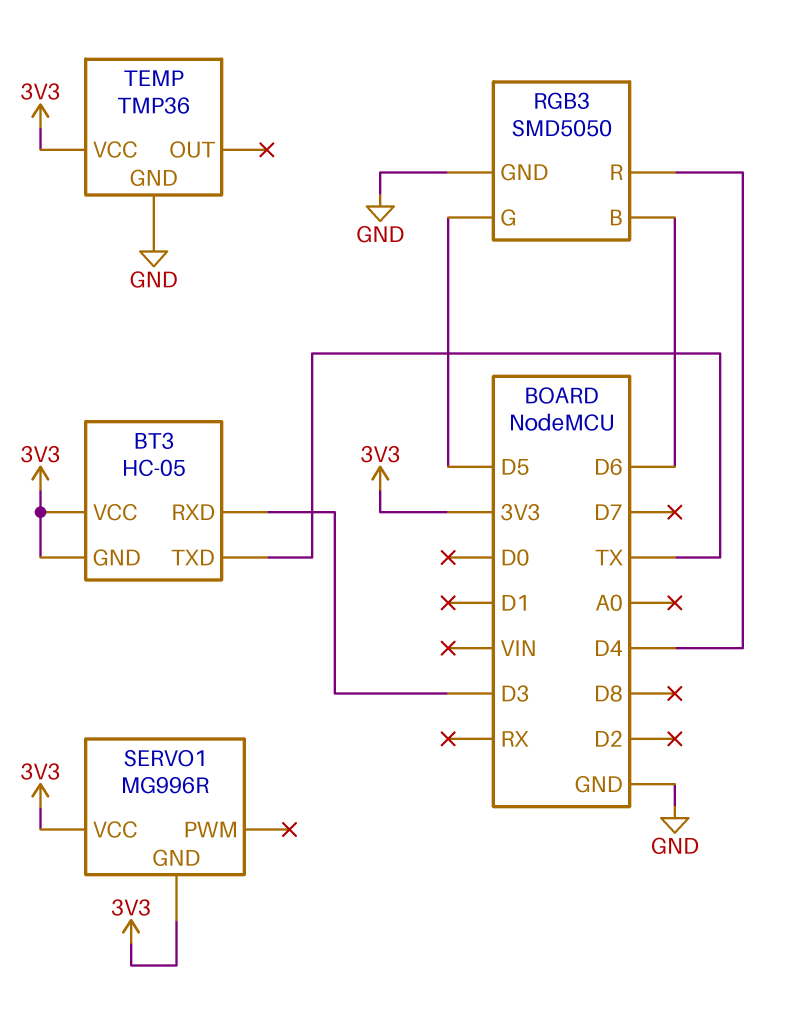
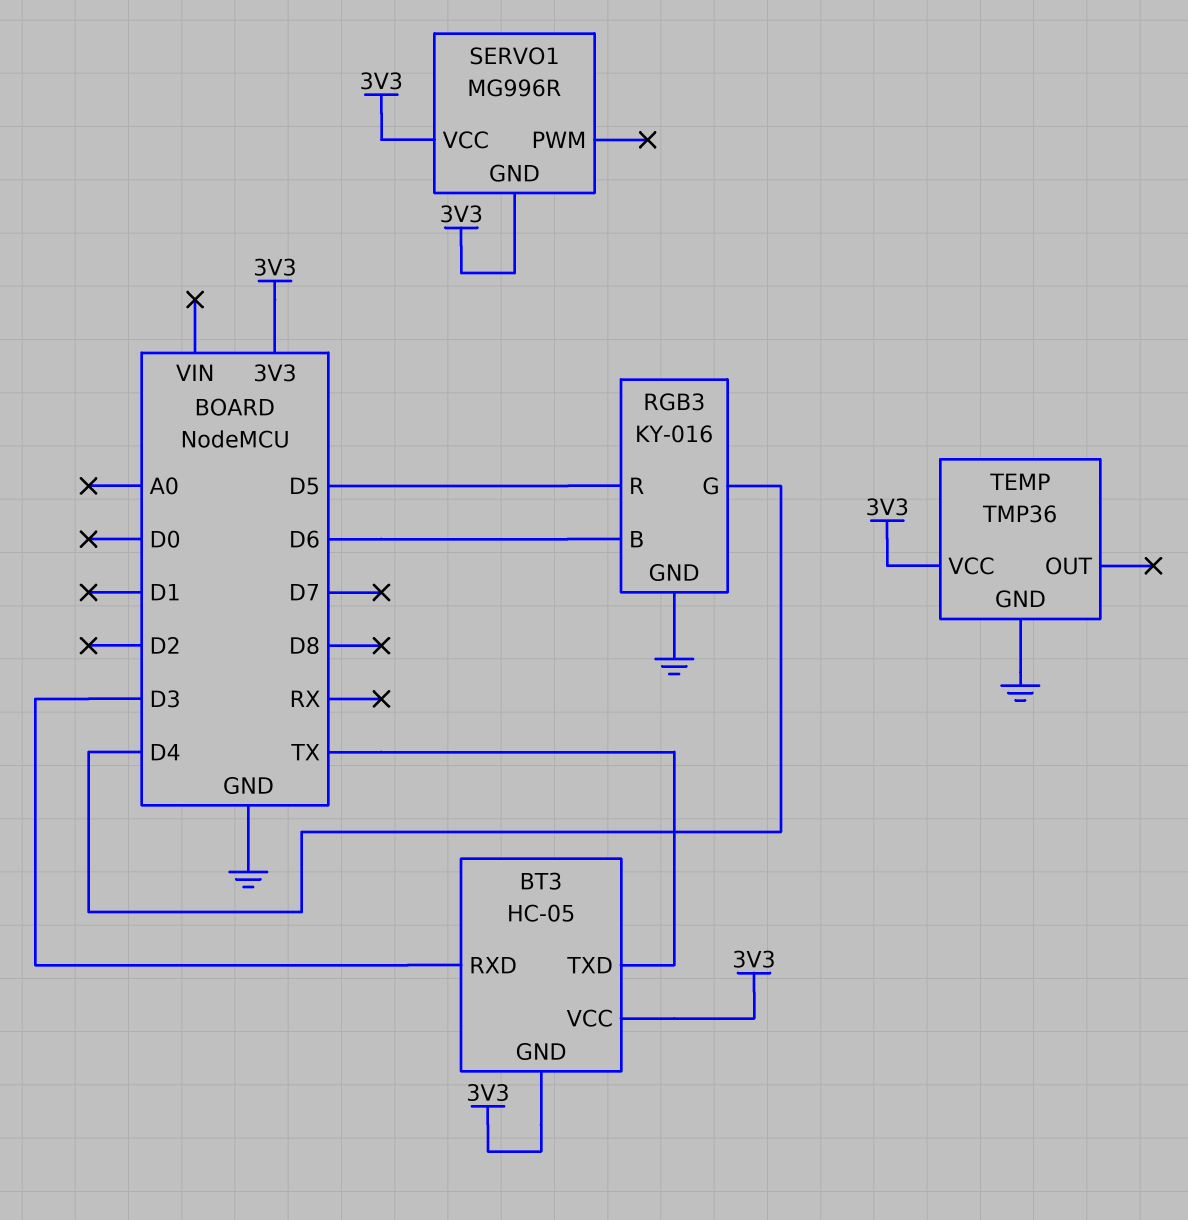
RGB3: SMD5050 -> KY-016
RGB3 pin G: D5 -> D4
RGB3 pin R: D4 -> D5

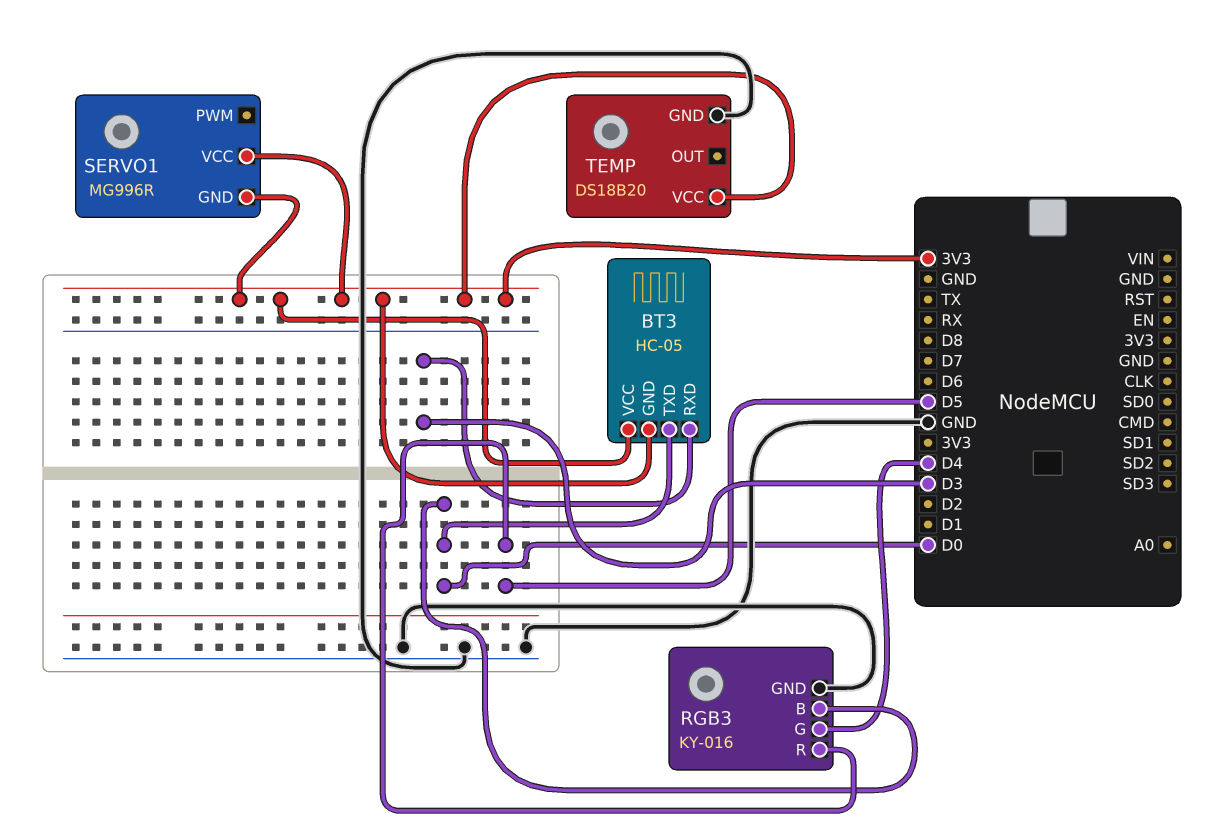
BT3 pin TXD: TX -> D0
RGB3 pin B: D6 -> D0
TEMP: TMP36 -> DS18B20

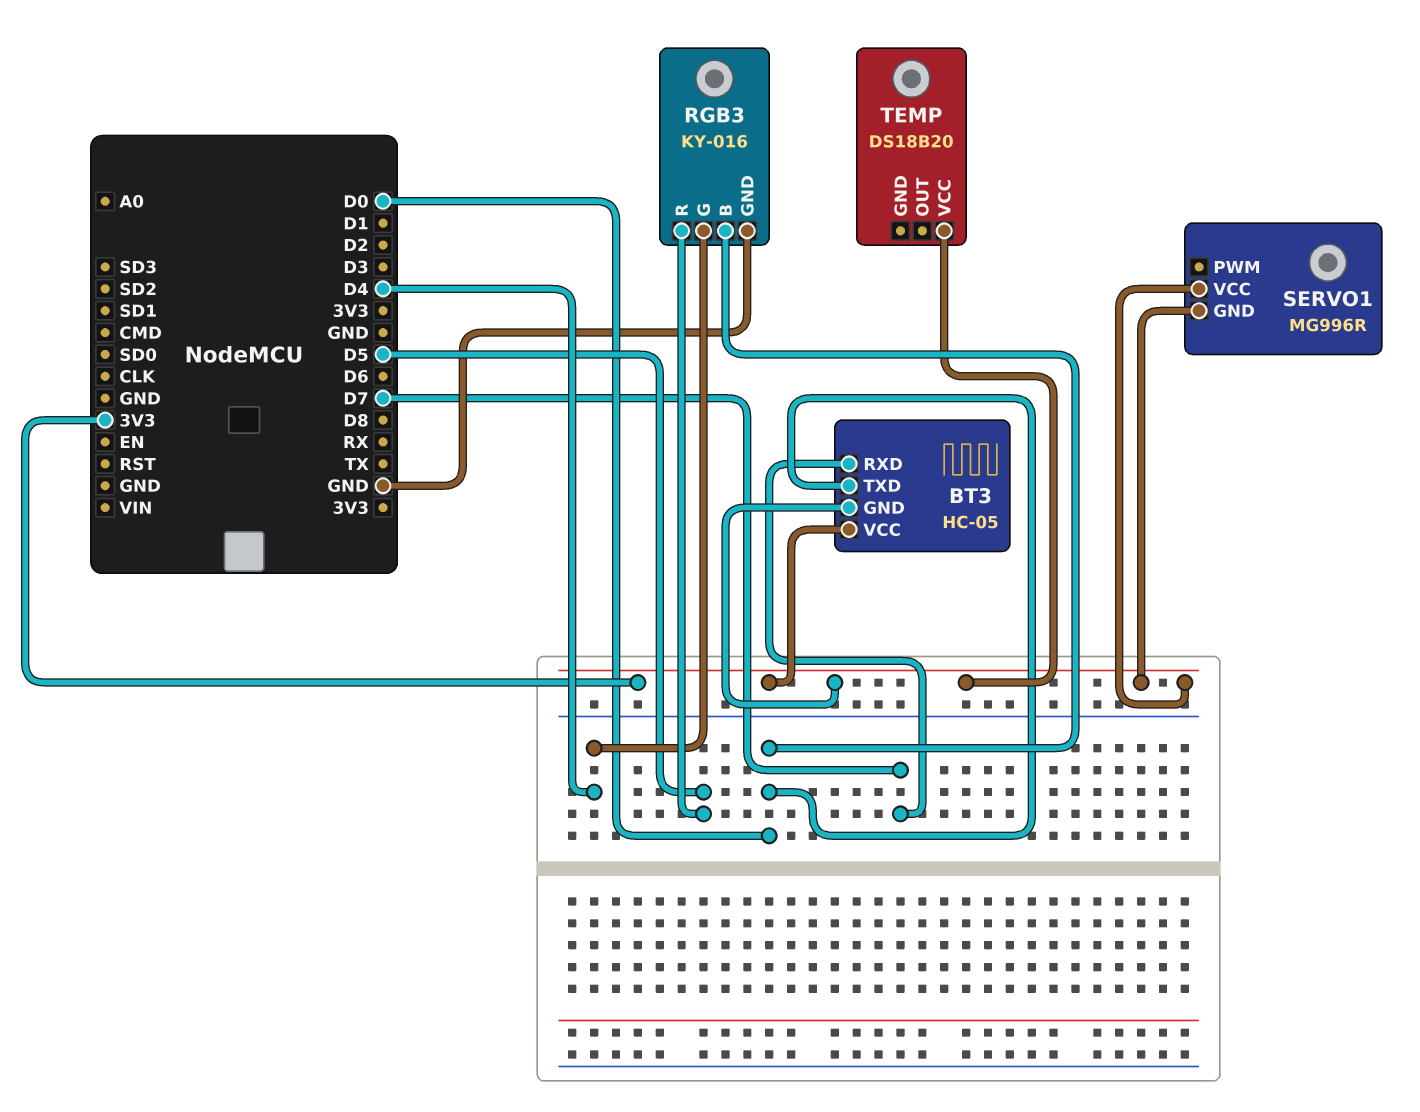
BT3 pin RXD: D3 -> D7
TEMP pin GND: GND -> none

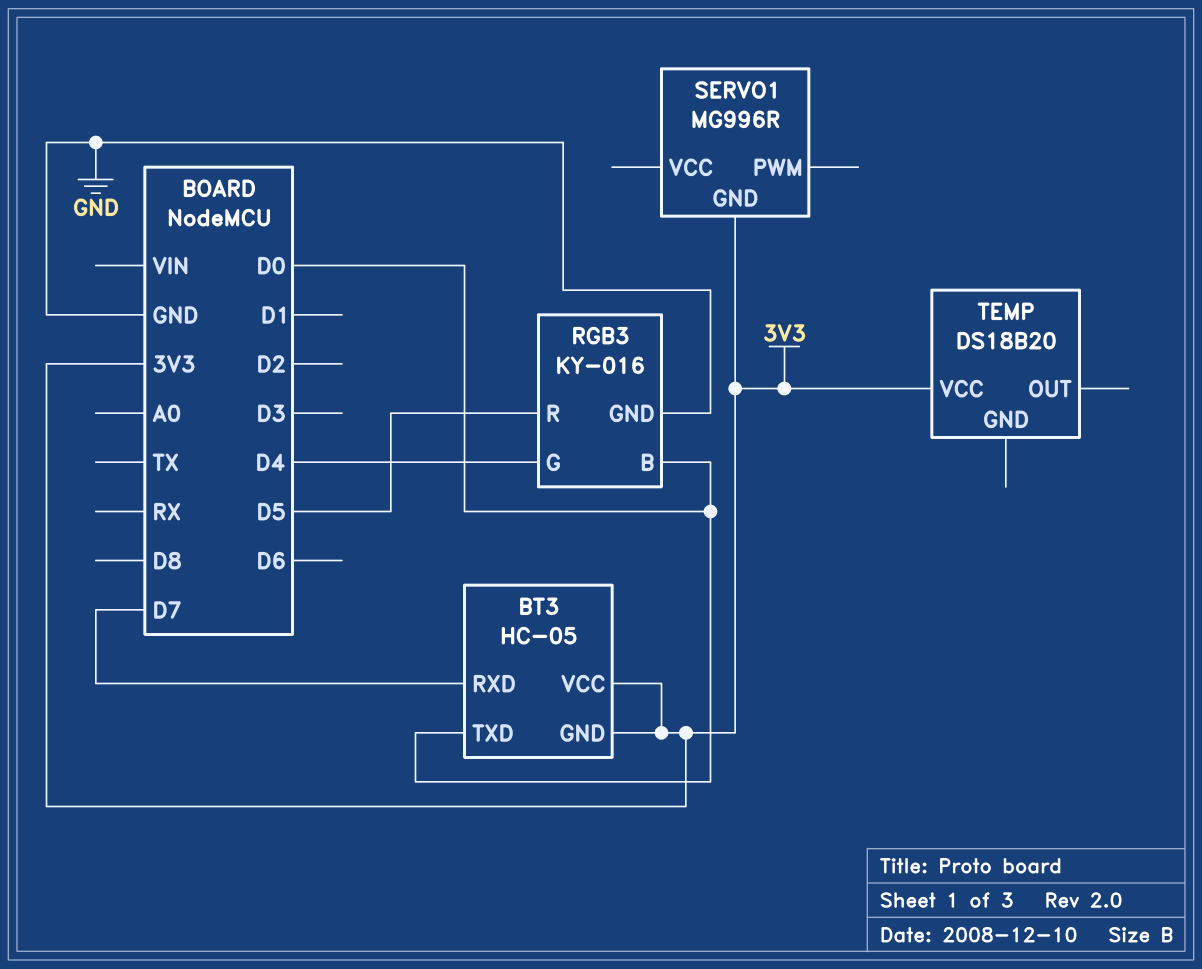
SERVO1 pin VCC: 3V3 -> none

